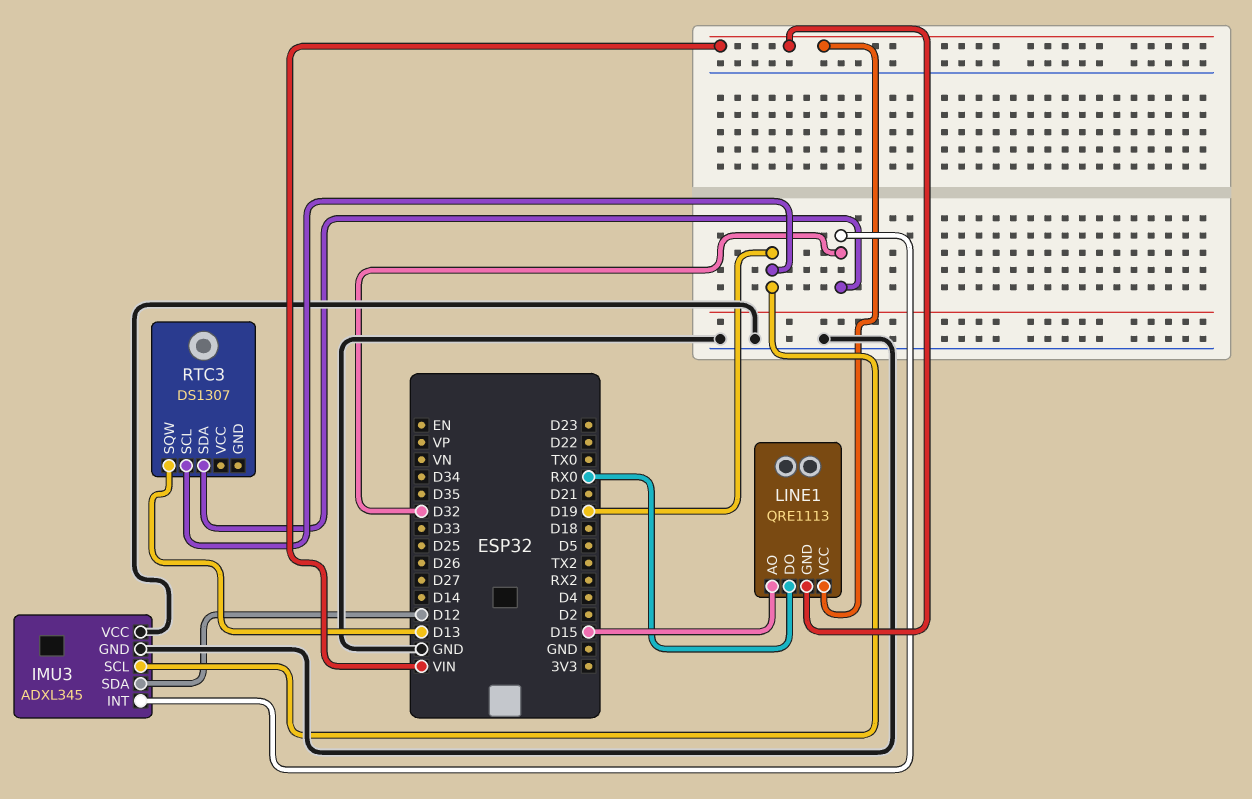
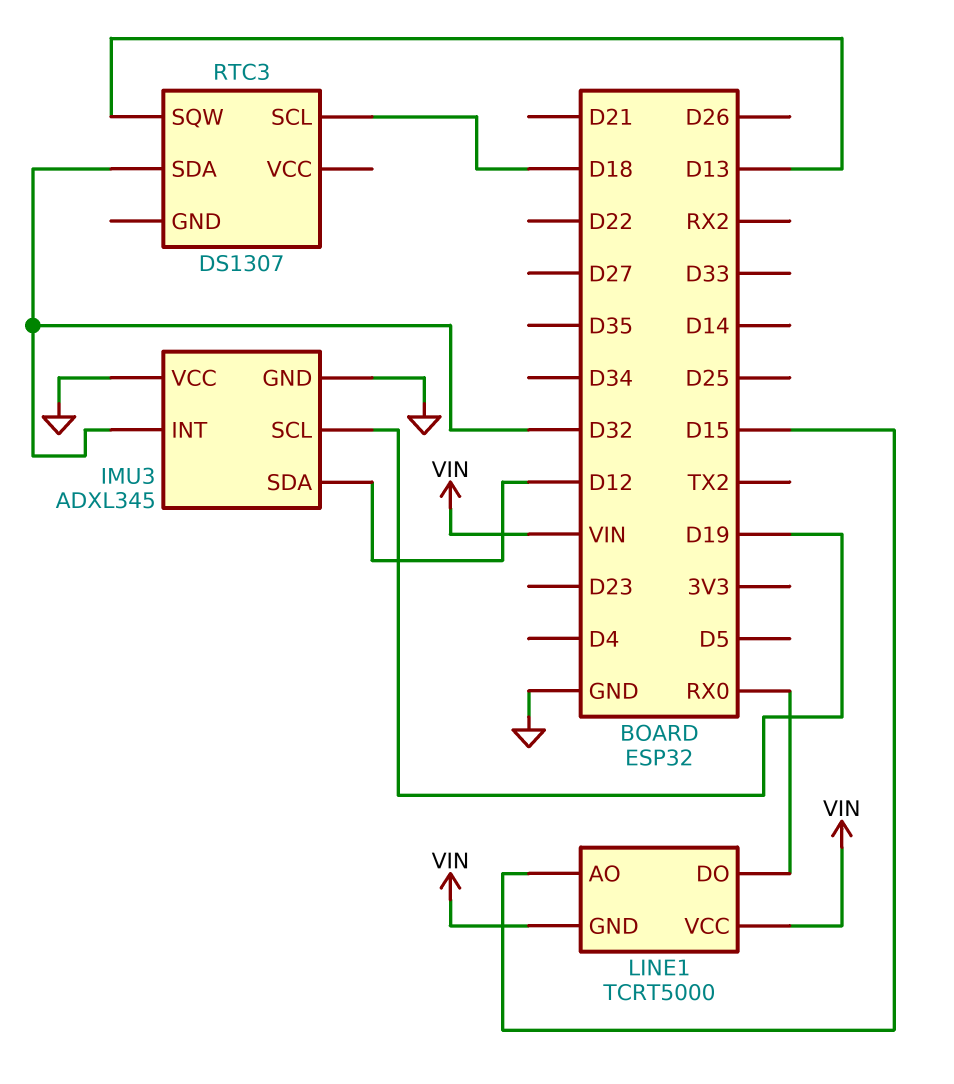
LINE1: QRE1113 -> TCRT5000
RTC3 pin SCL: D19 -> D18

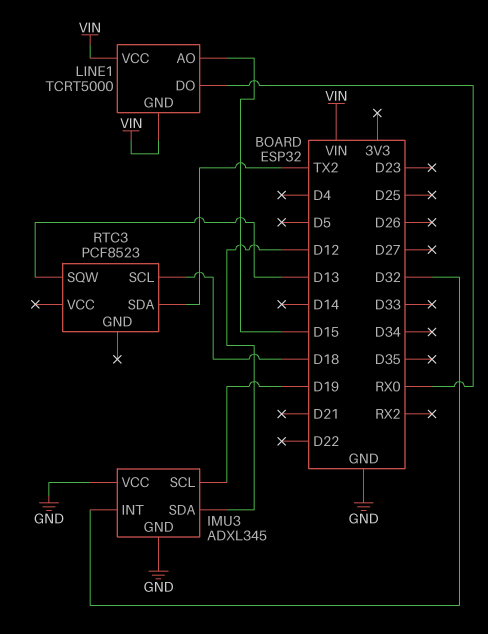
RTC3: DS1307 -> PCF8523
RTC3 pin SDA: D32 -> TX2

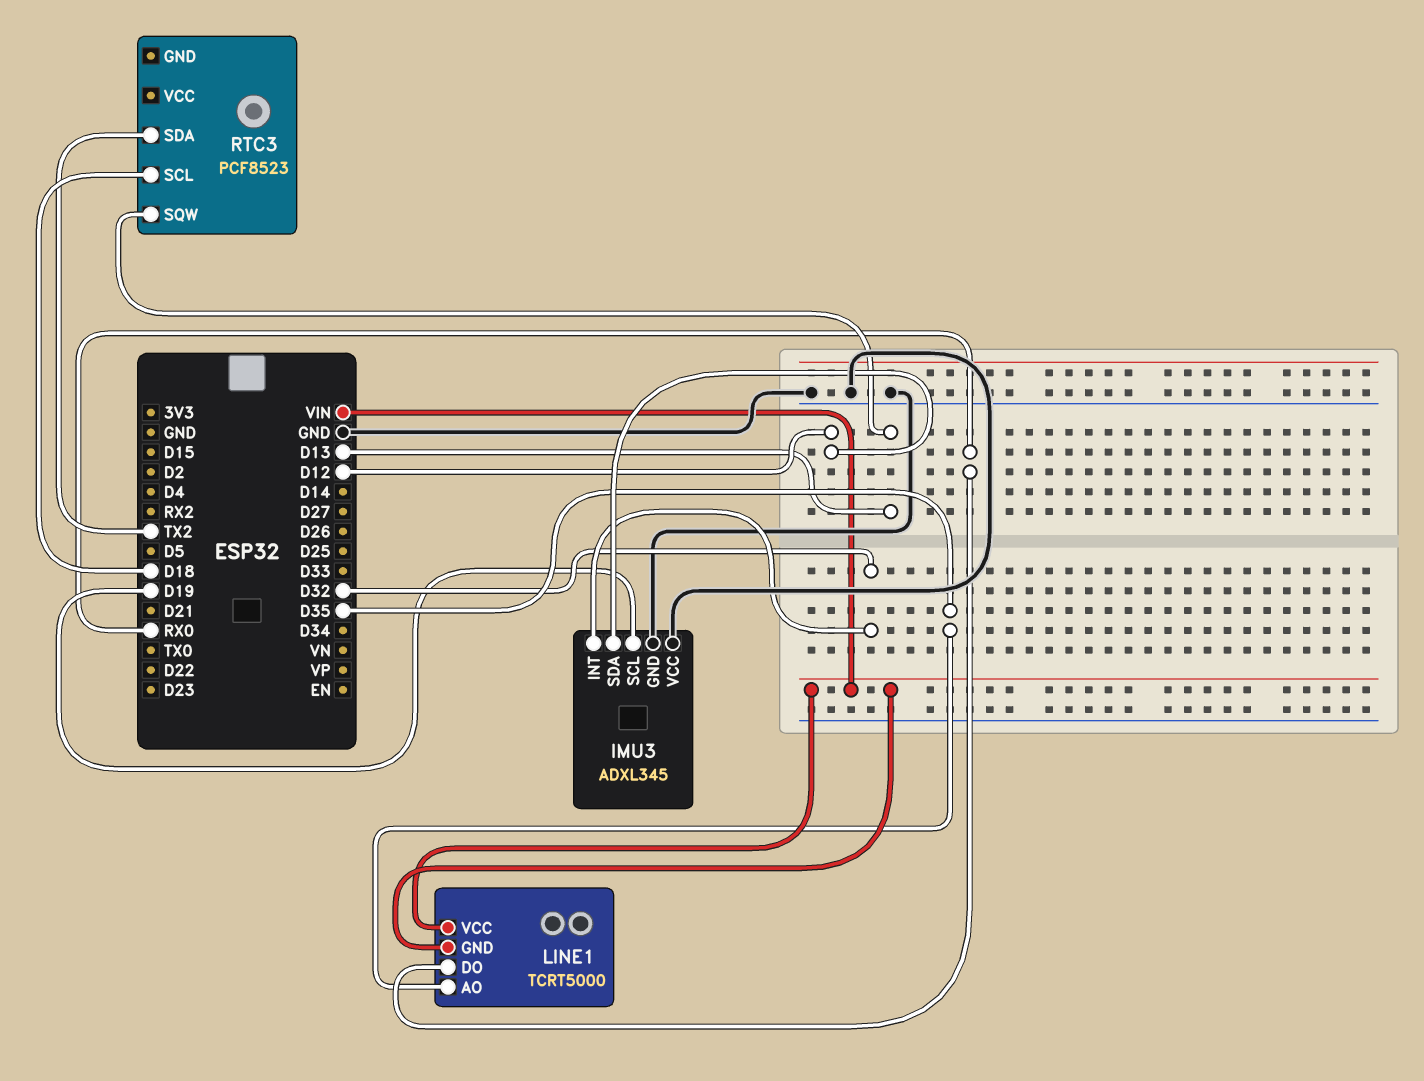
LINE1 pin AO: D15 -> D35

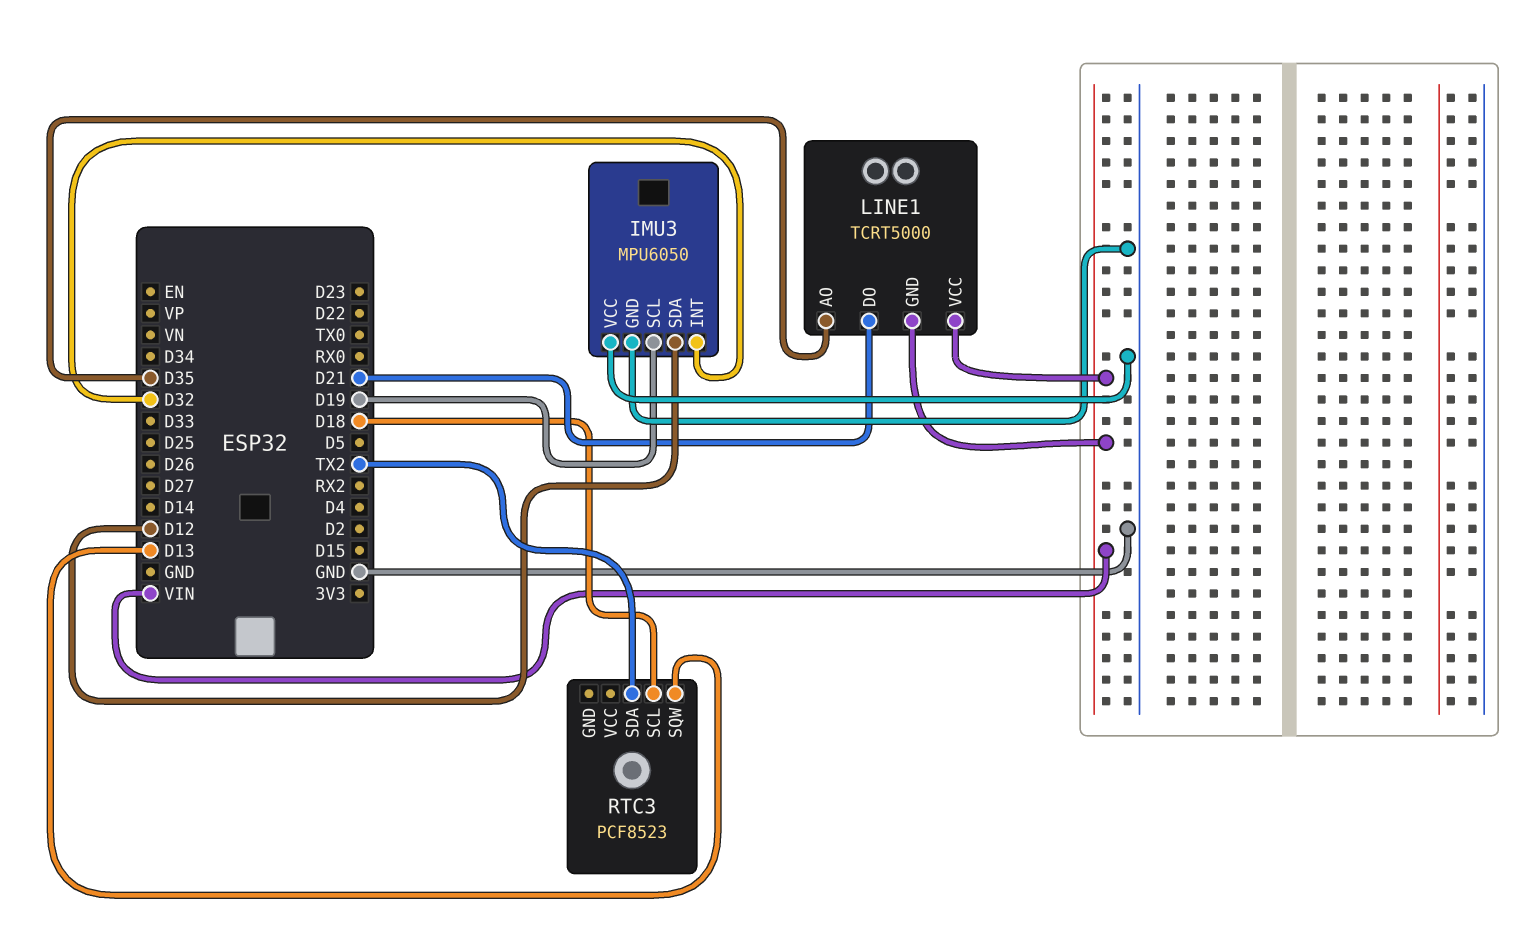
IMU3: ADXL345 -> MPU6050
LINE1 pin DO: RX0 -> D21

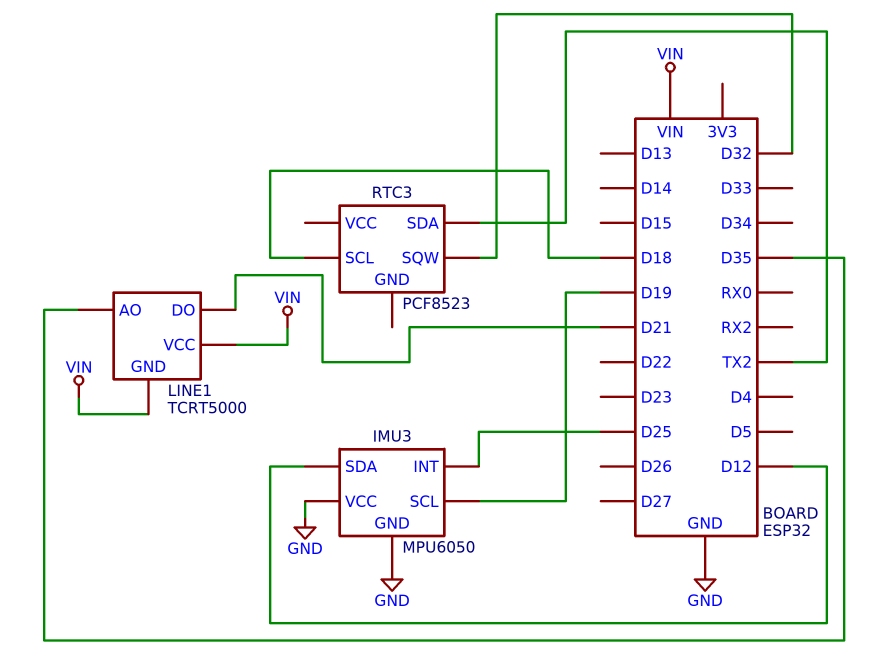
IMU3 pin INT: D32 -> D25
RTC3 pin SQW: D13 -> D32

